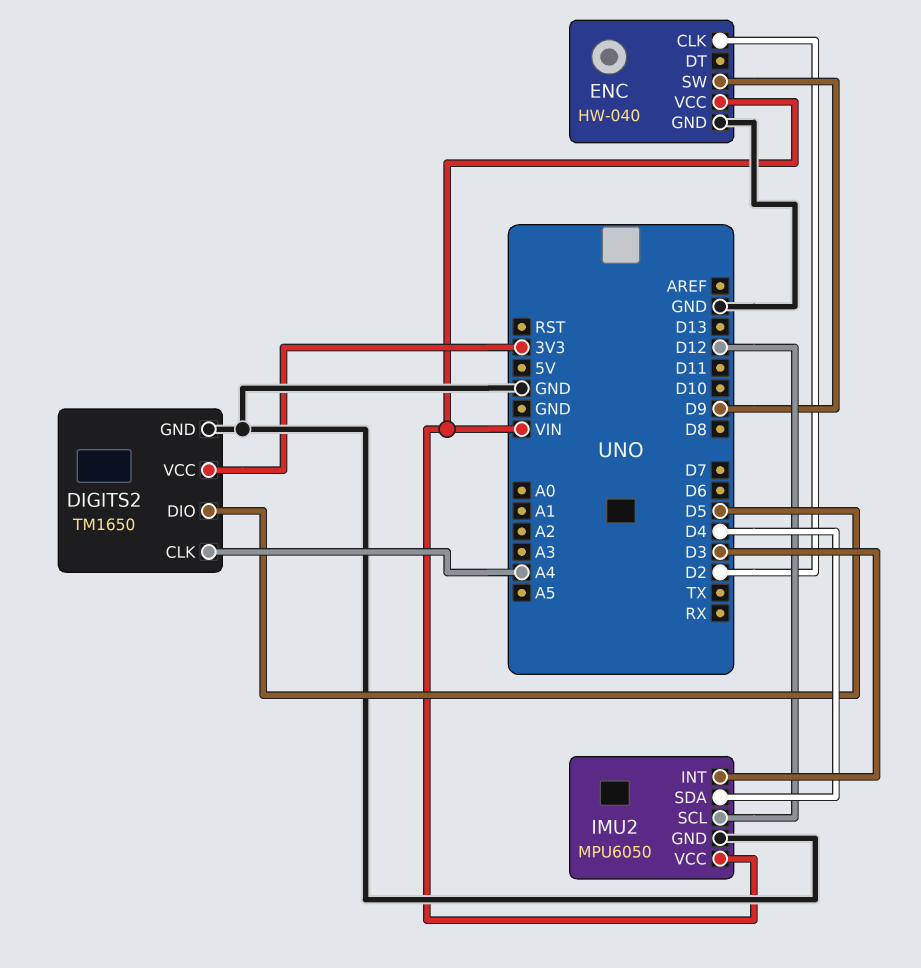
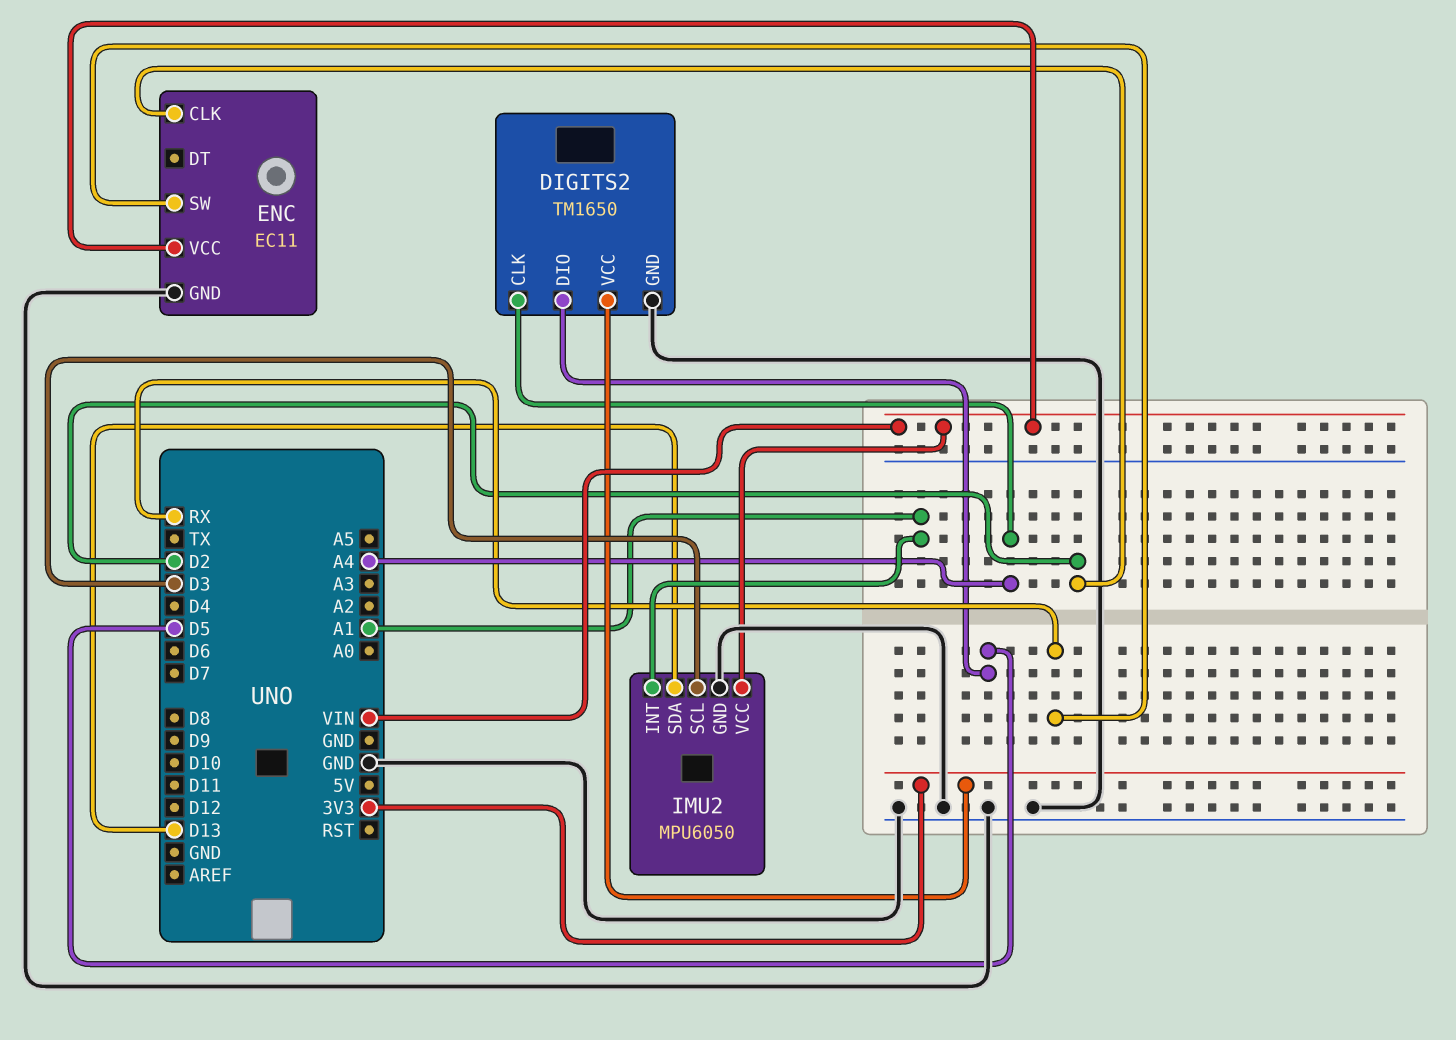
ENC: HW-040 -> EC11
ENC pin SW: D9 -> RX
IMU2 pin INT: D3 -> A1
IMU2 pin SCL: D12 -> D3
IMU2 pin SDA: D4 -> D13

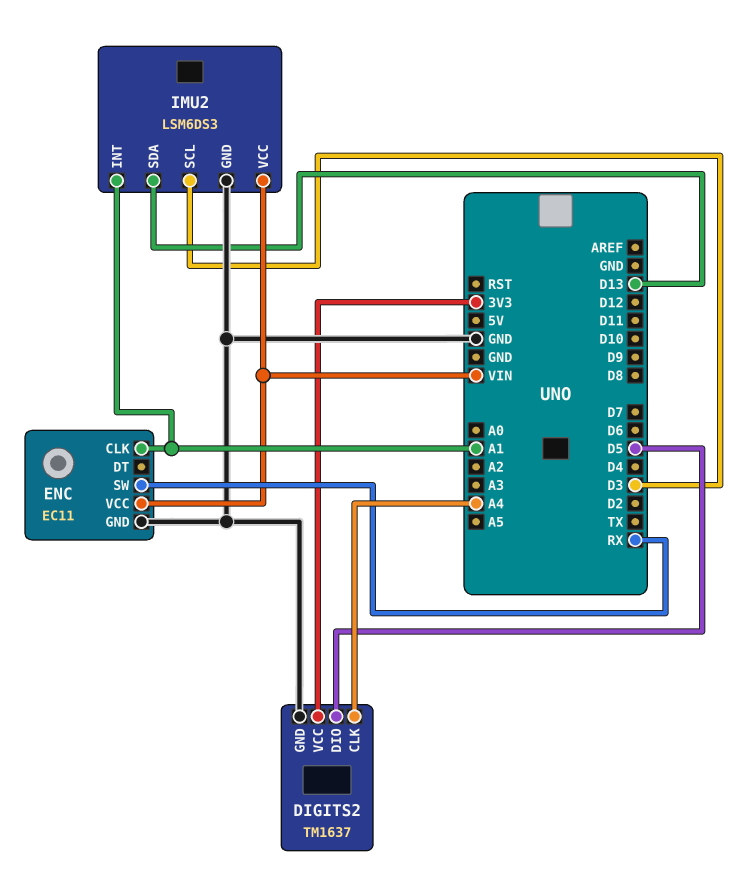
DIGITS2: TM1650 -> TM1637
ENC pin CLK: D2 -> A1
IMU2: MPU6050 -> LSM6DS3

